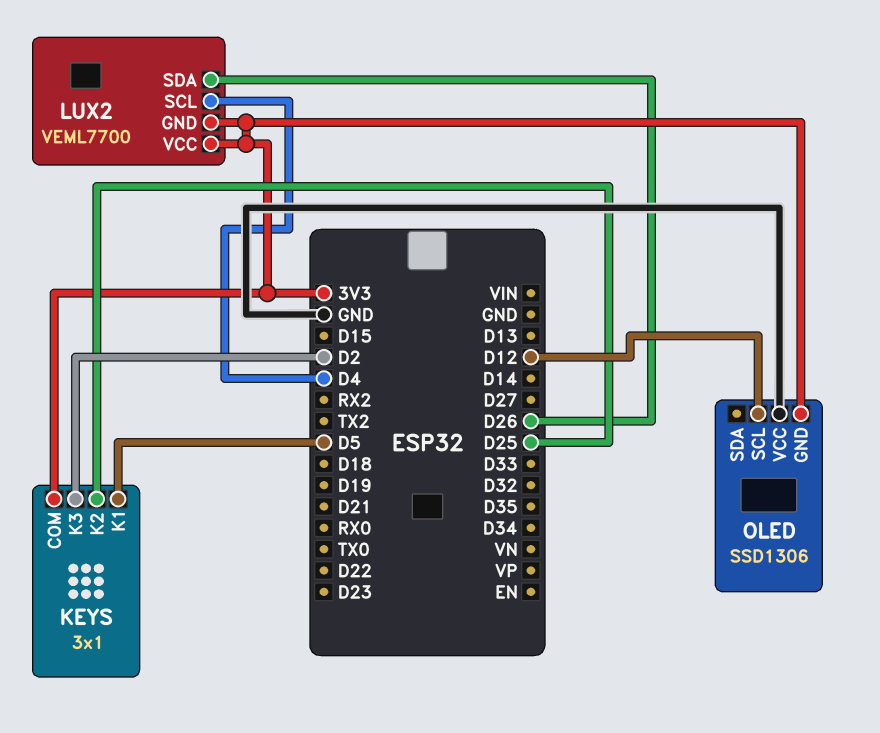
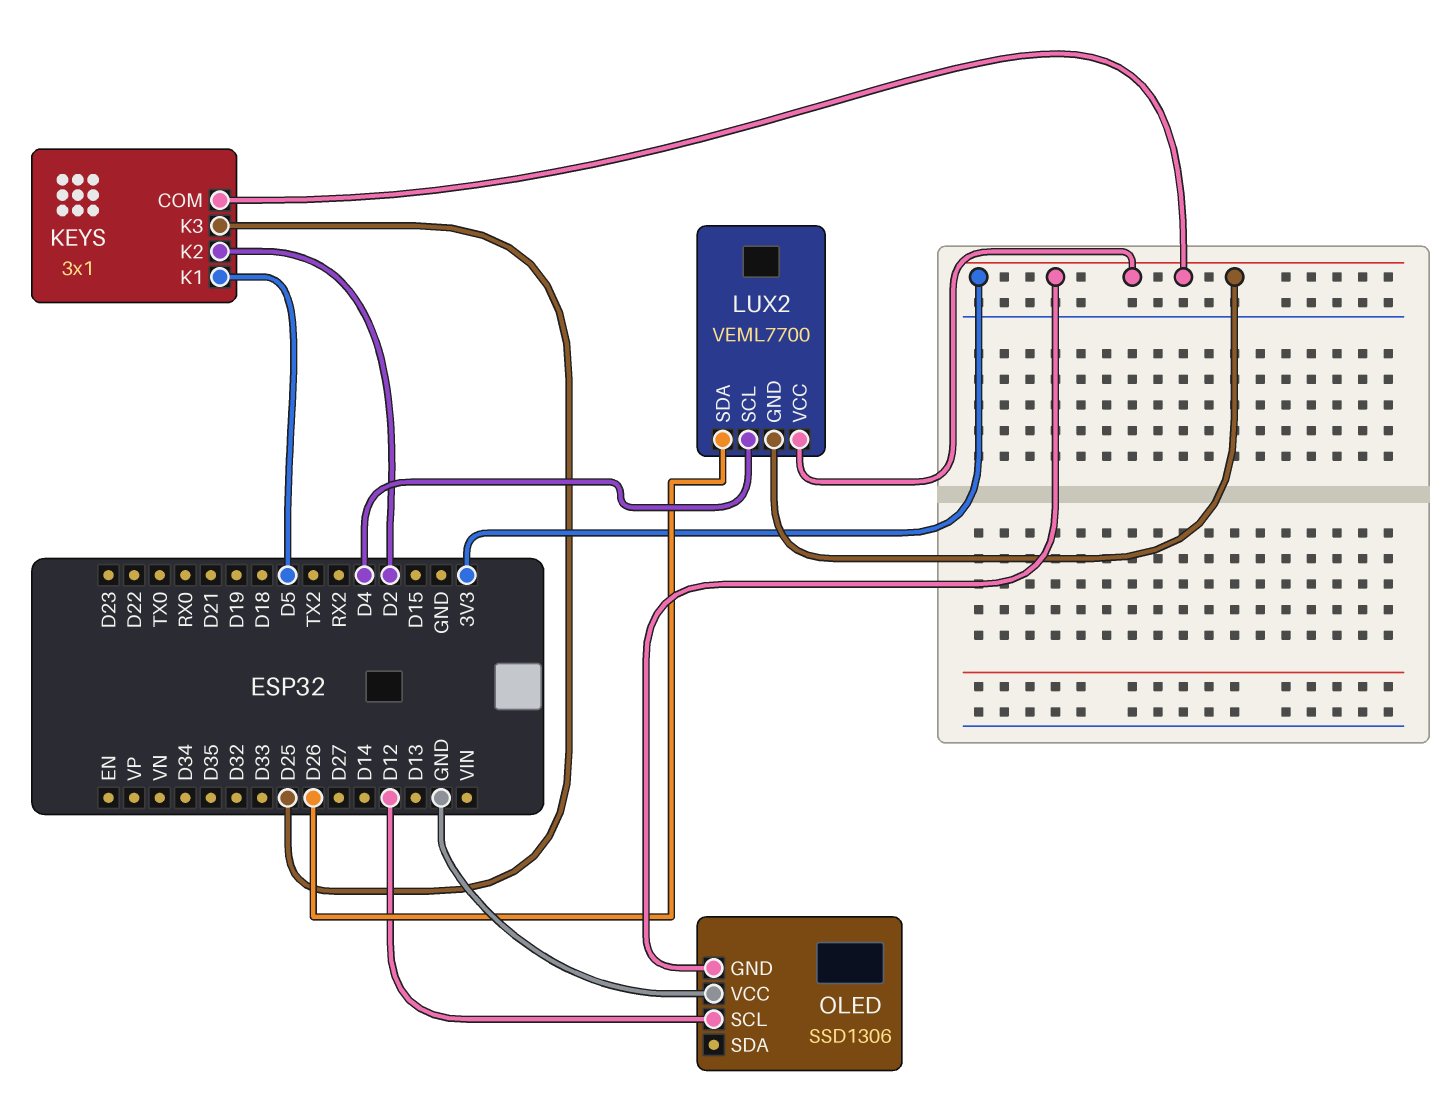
KEYS pin K2: D25 -> D2
KEYS pin K3: D2 -> D25

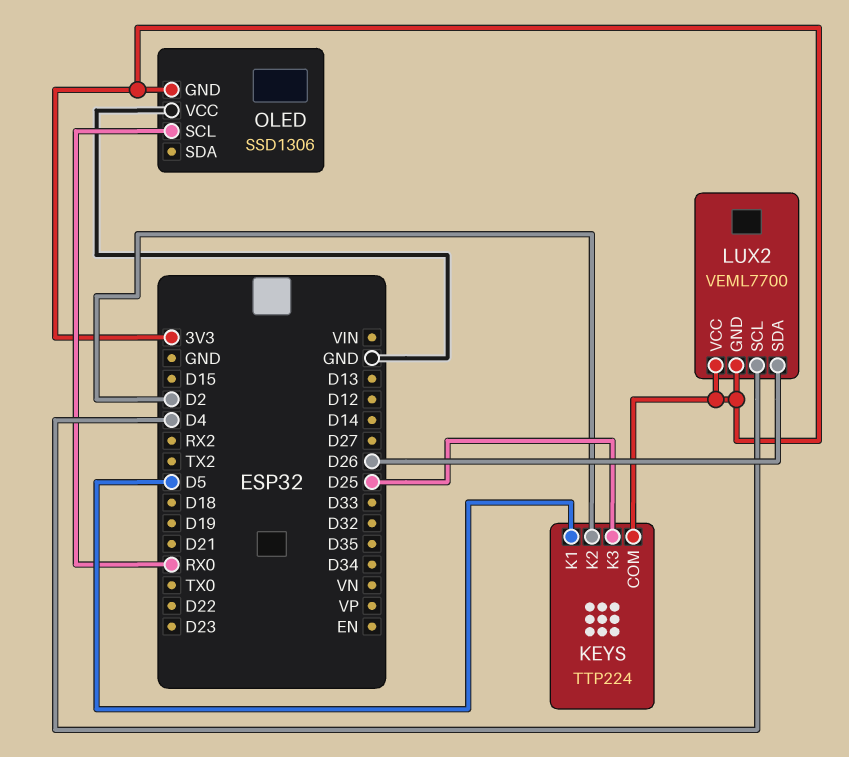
KEYS: 3x1 -> TTP224
OLED pin SCL: D12 -> RX0

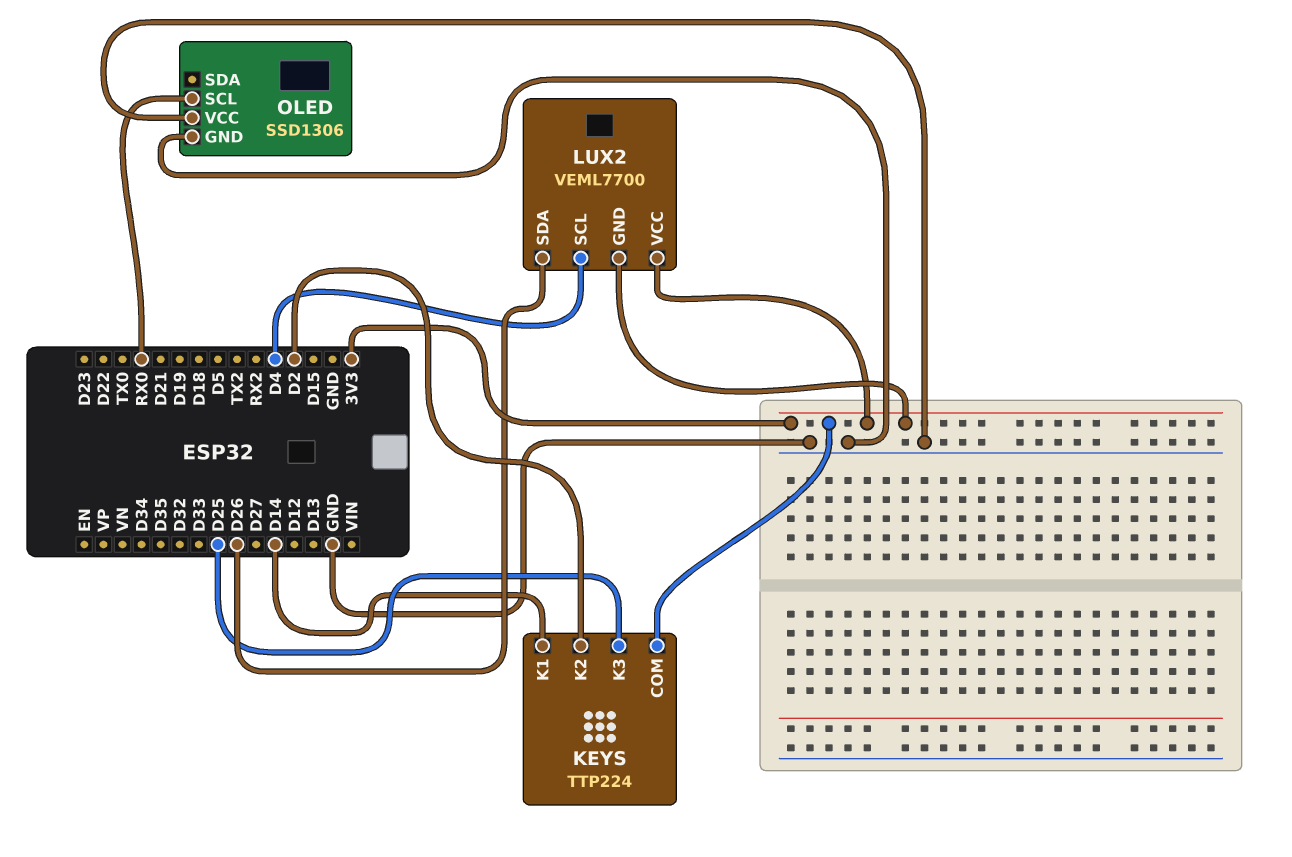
KEYS pin K1: D5 -> D14
OLED pin GND: 3V3 -> GND

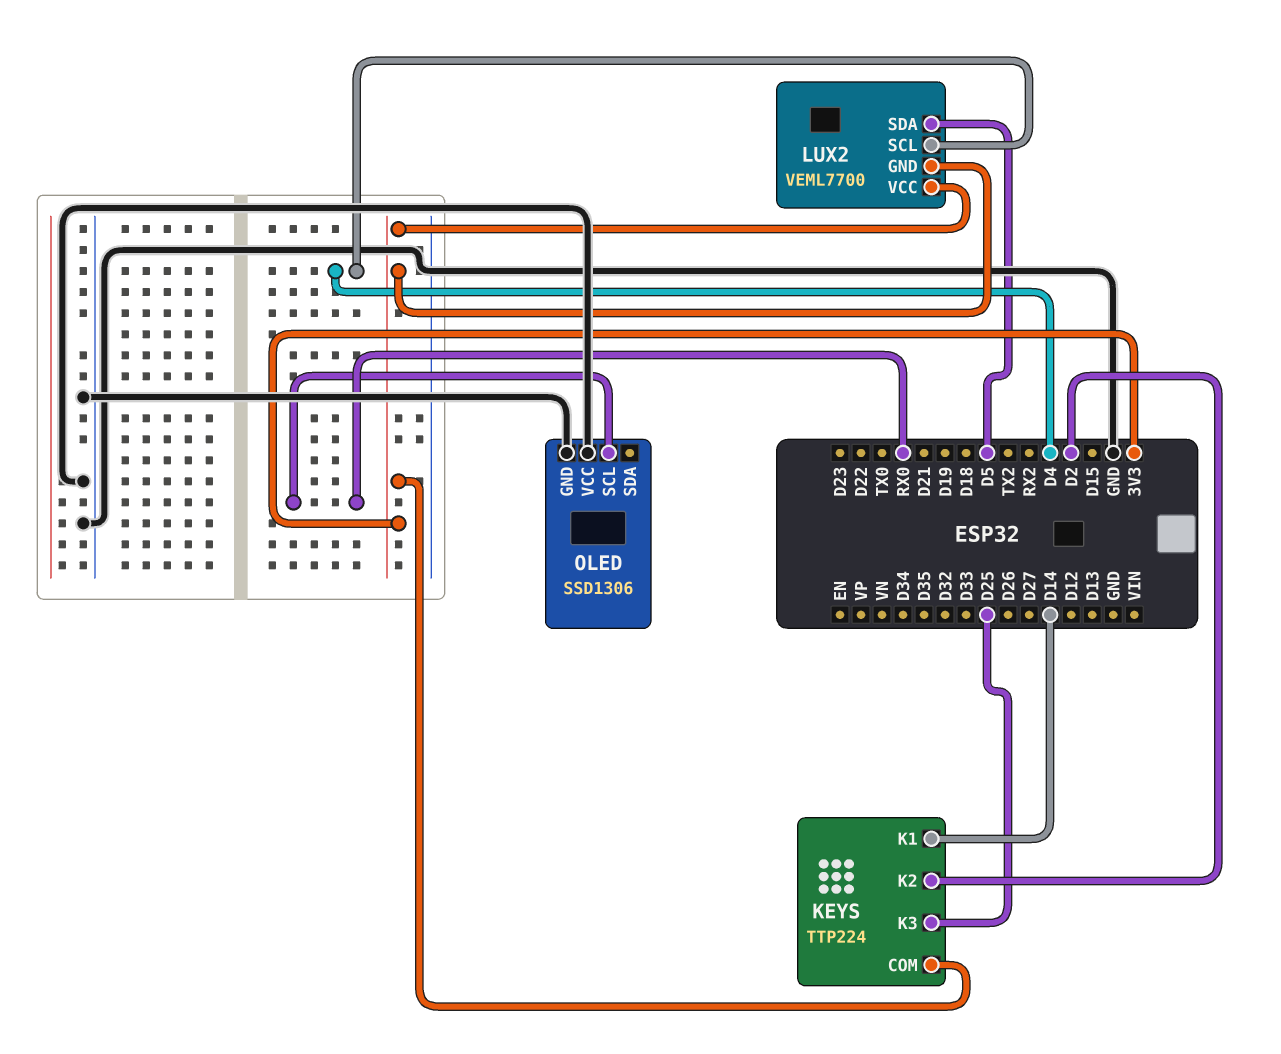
LUX2 pin SDA: D26 -> D5

